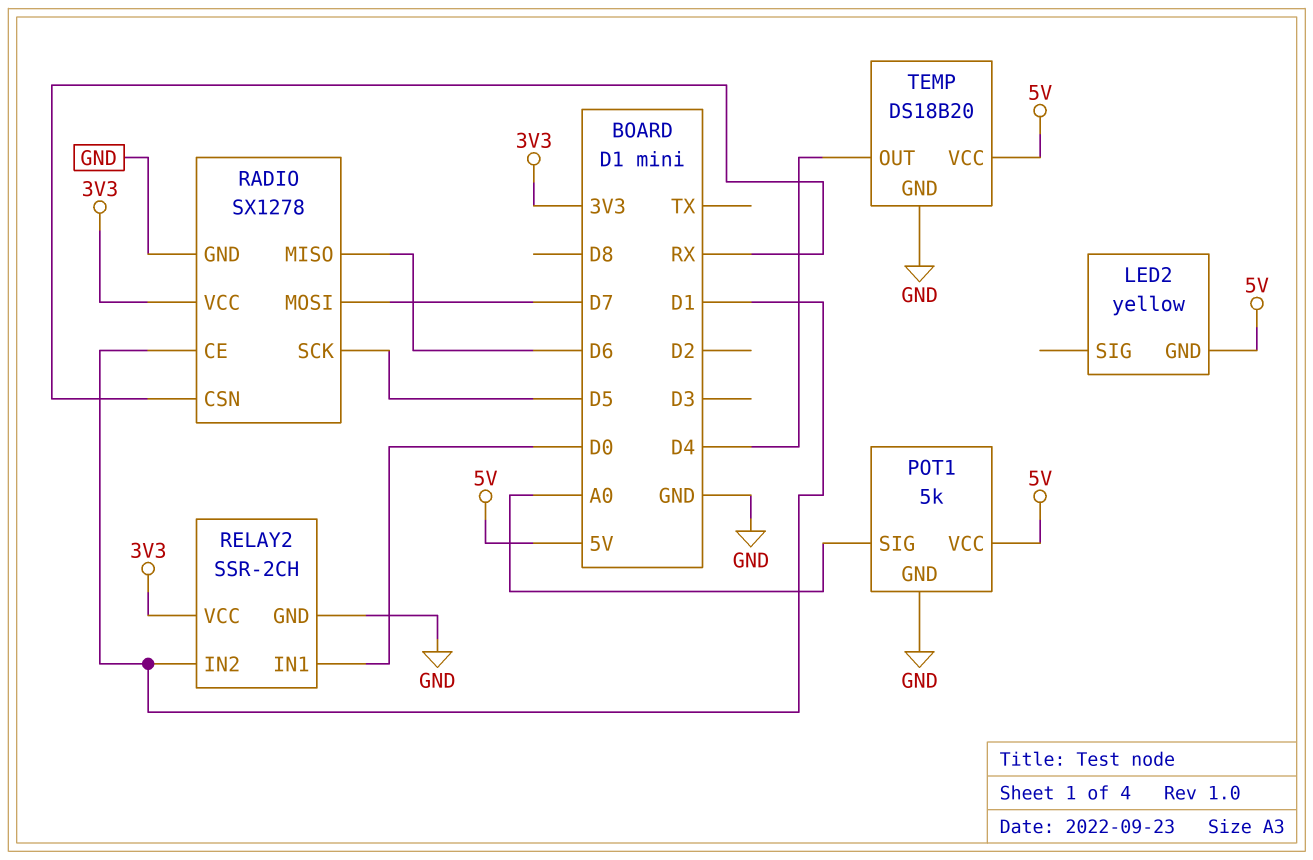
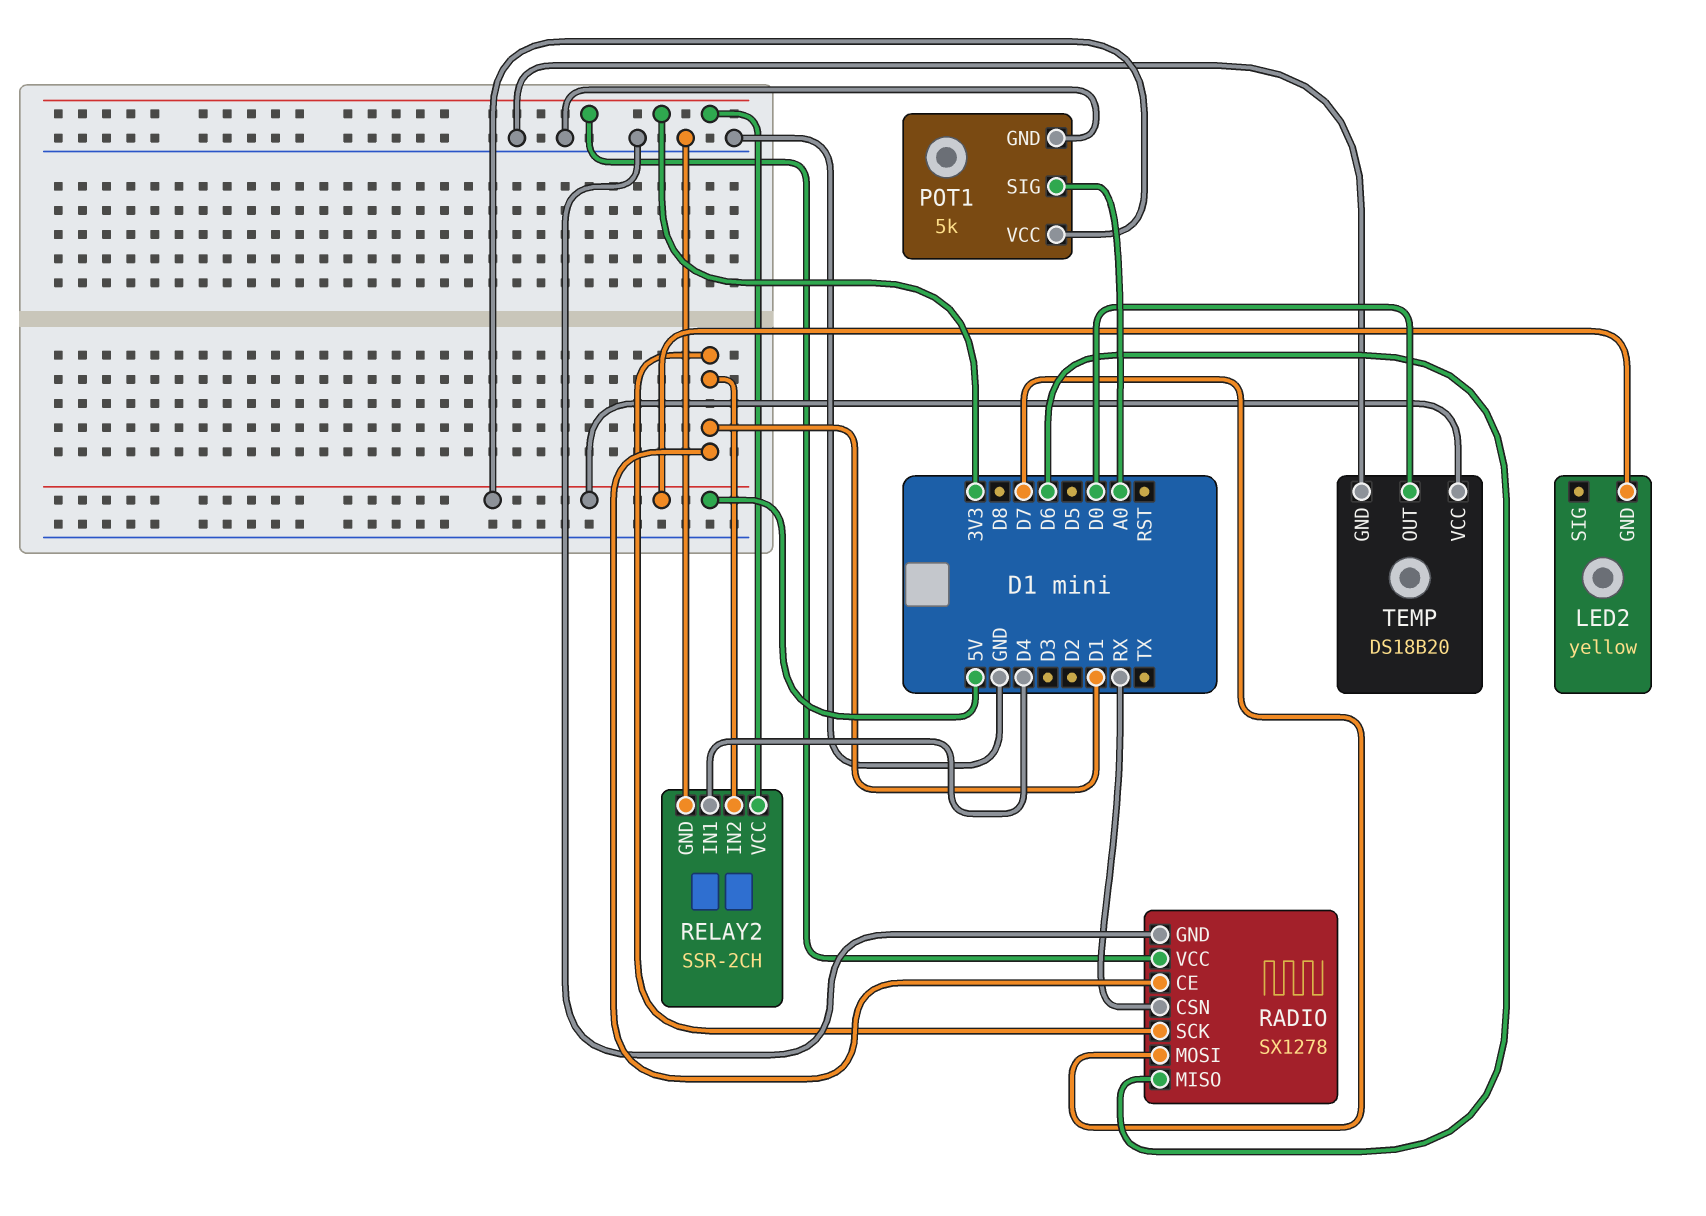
RADIO pin SCK: D5 -> D1
RELAY2 pin IN1: D0 -> D4
TEMP pin OUT: D4 -> D0

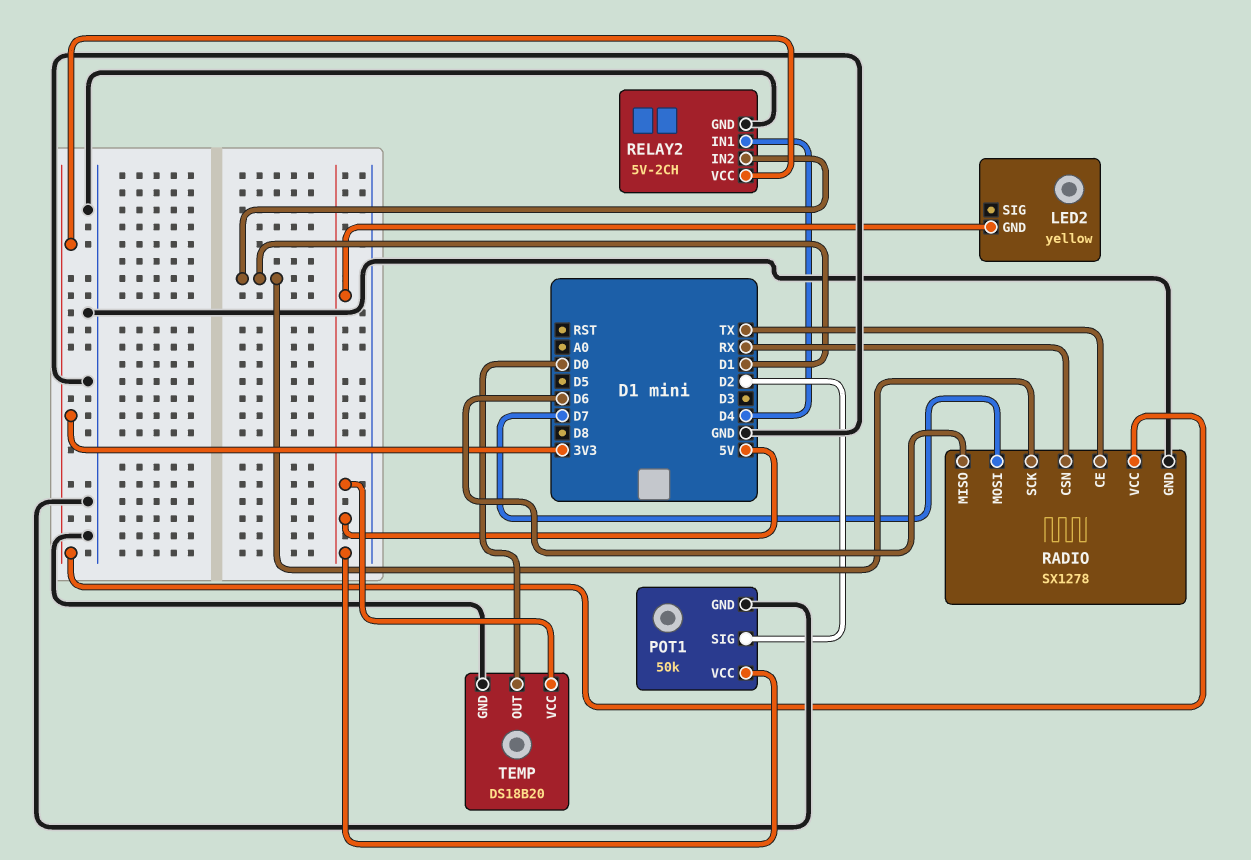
POT1: 5k -> 50k
POT1 pin SIG: A0 -> D2
RADIO pin CE: D1 -> TX
RELAY2: SSR-2CH -> 5V-2CH

